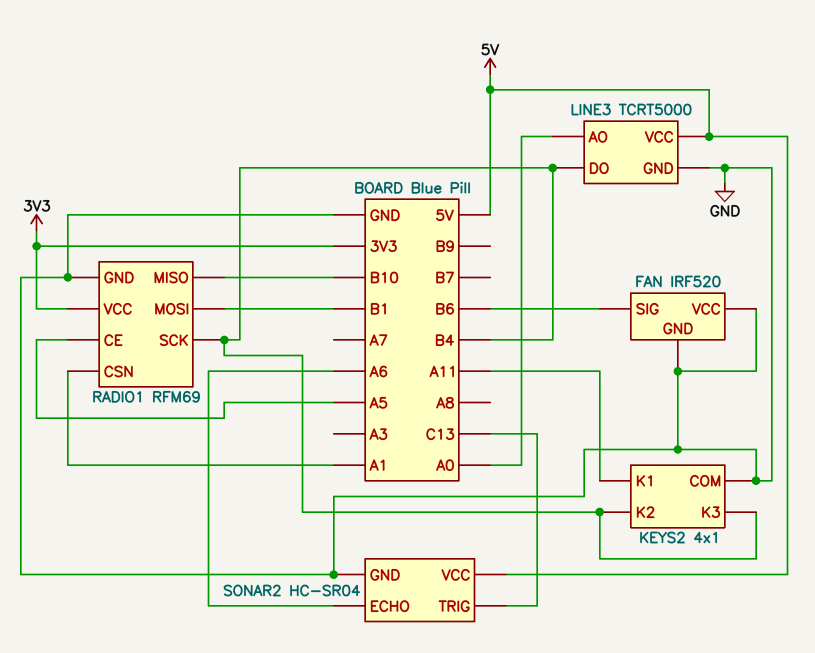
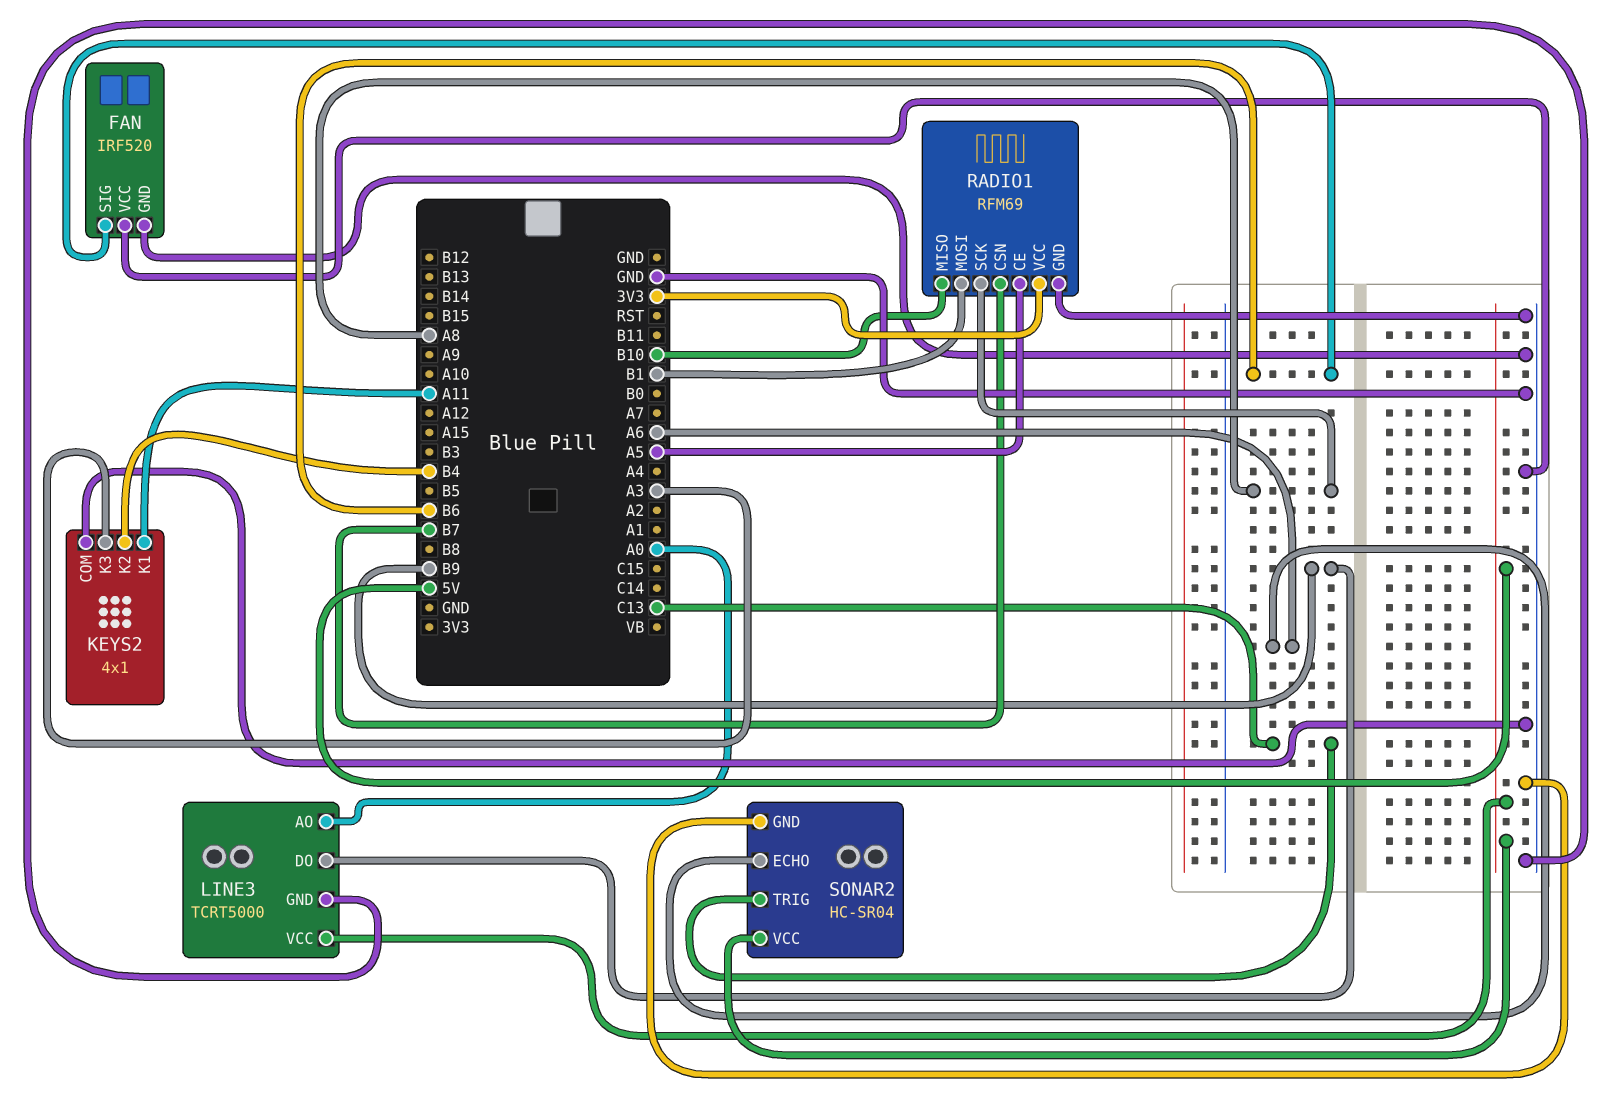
KEYS2 pin K3: B4 -> A3
LINE3 pin DO: B4 -> B9
RADIO1 pin CSN: A1 -> B7
RADIO1 pin SCK: B4 -> A8

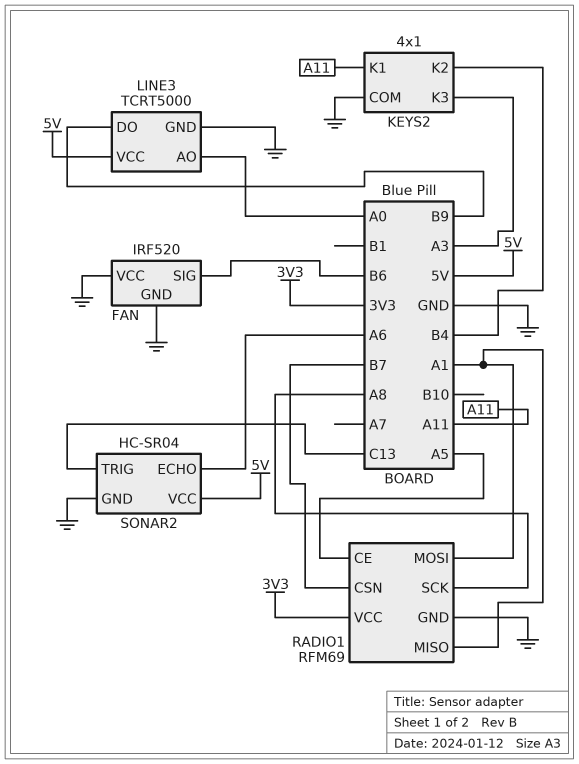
RADIO1 pin MISO: B10 -> A1
RADIO1 pin MOSI: B1 -> A1

